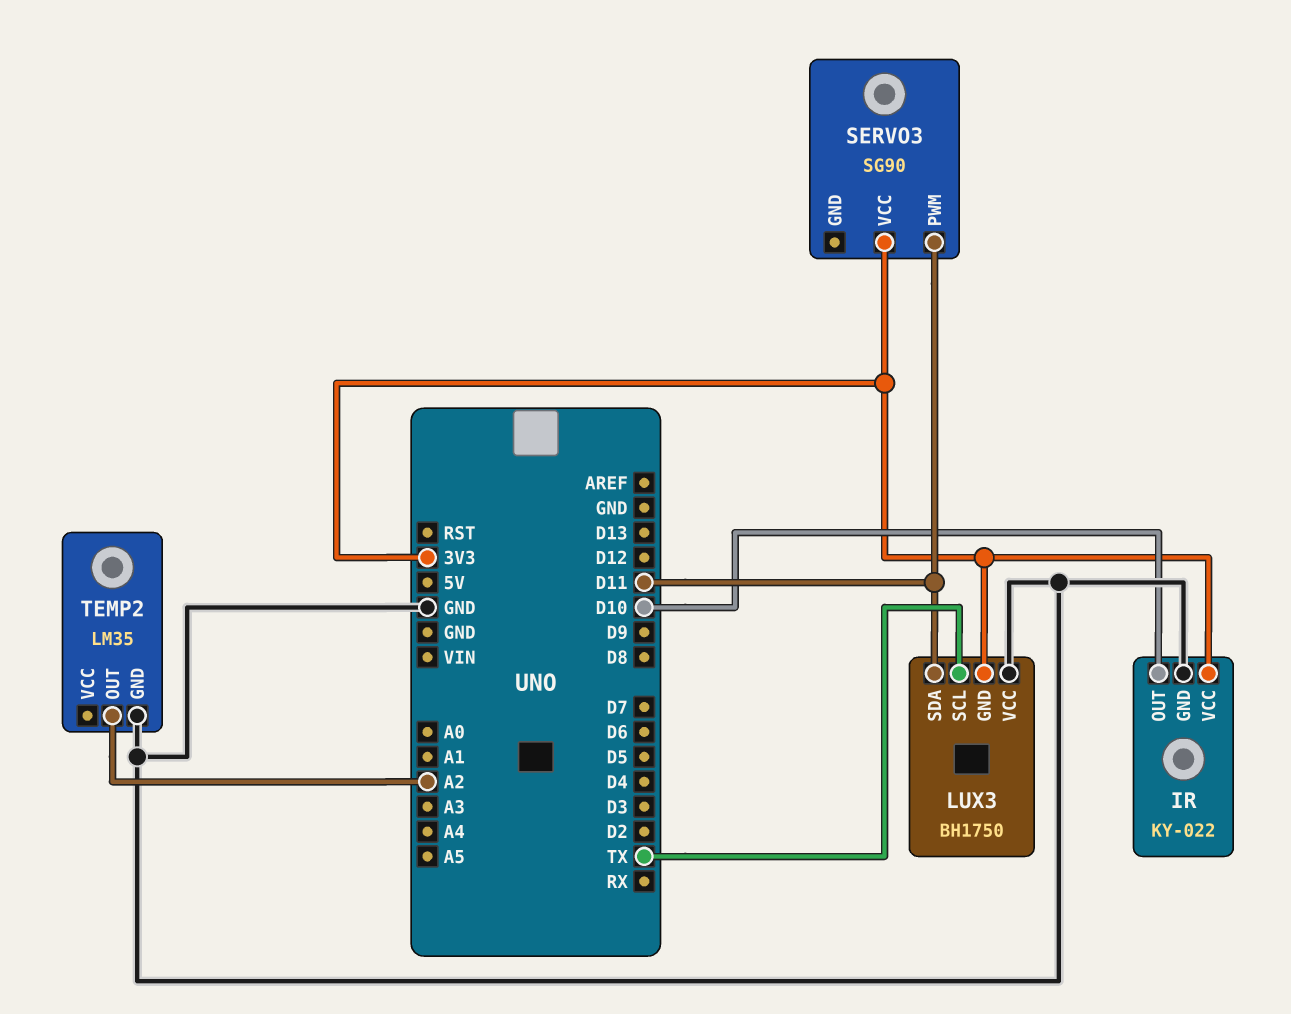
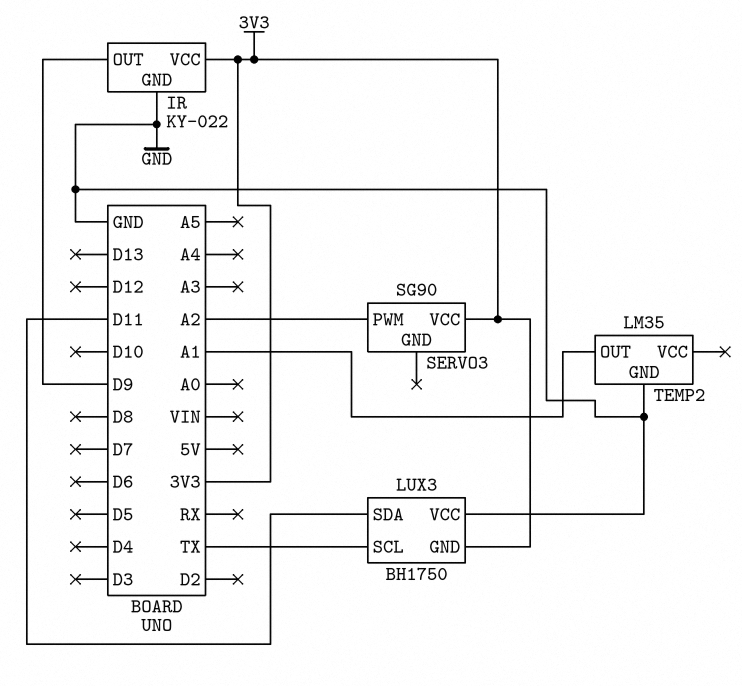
IR pin OUT: D10 -> D9
SERVO3 pin PWM: D11 -> A2
TEMP2 pin OUT: A2 -> A1

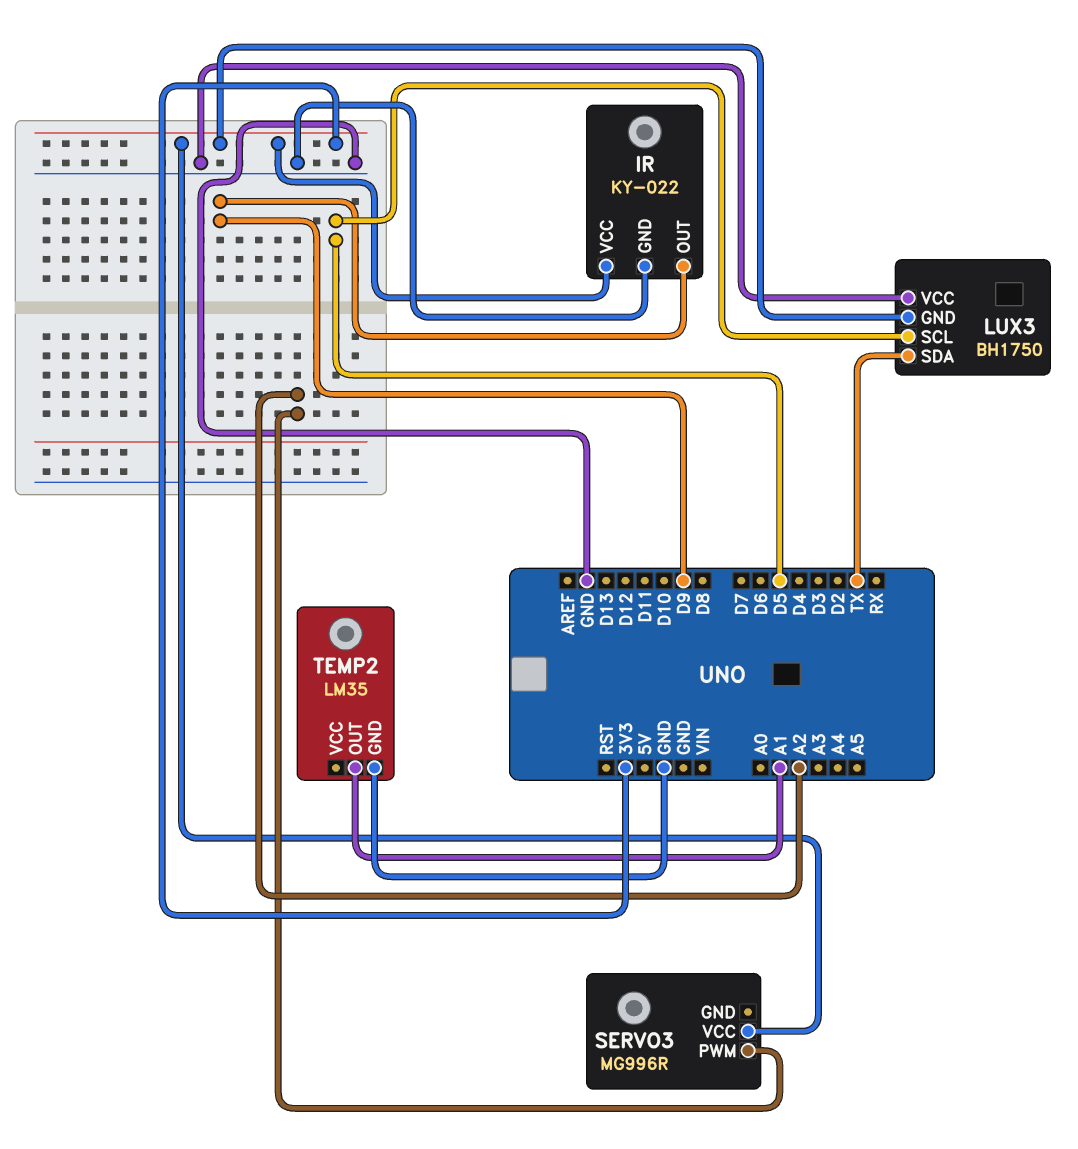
LUX3 pin SCL: TX -> D5
LUX3 pin SDA: D11 -> TX
SERVO3: SG90 -> MG996R

